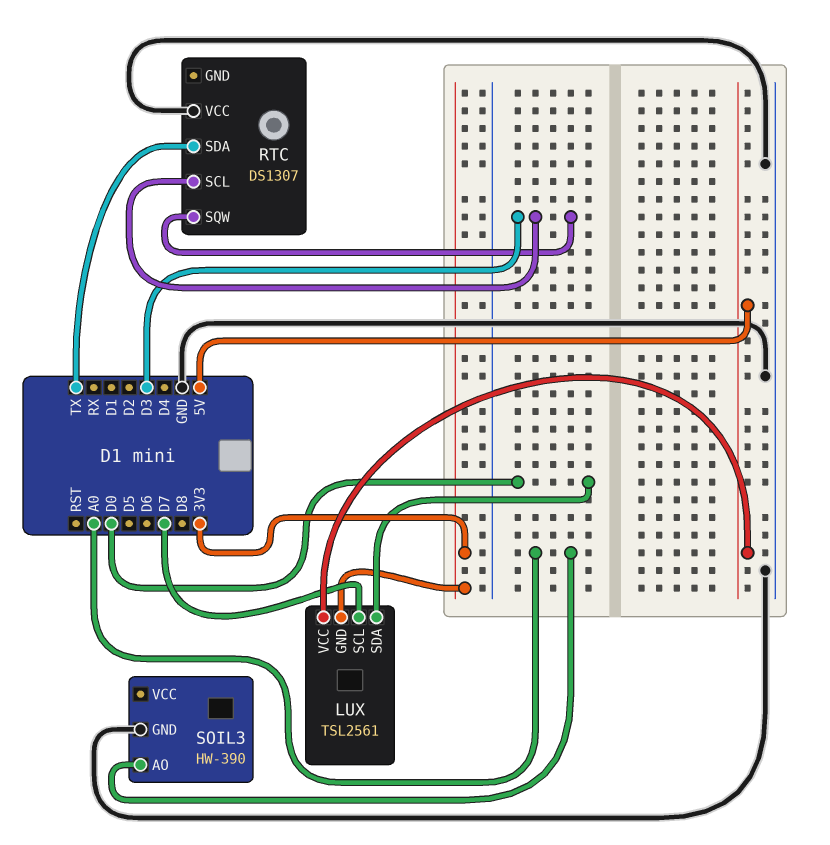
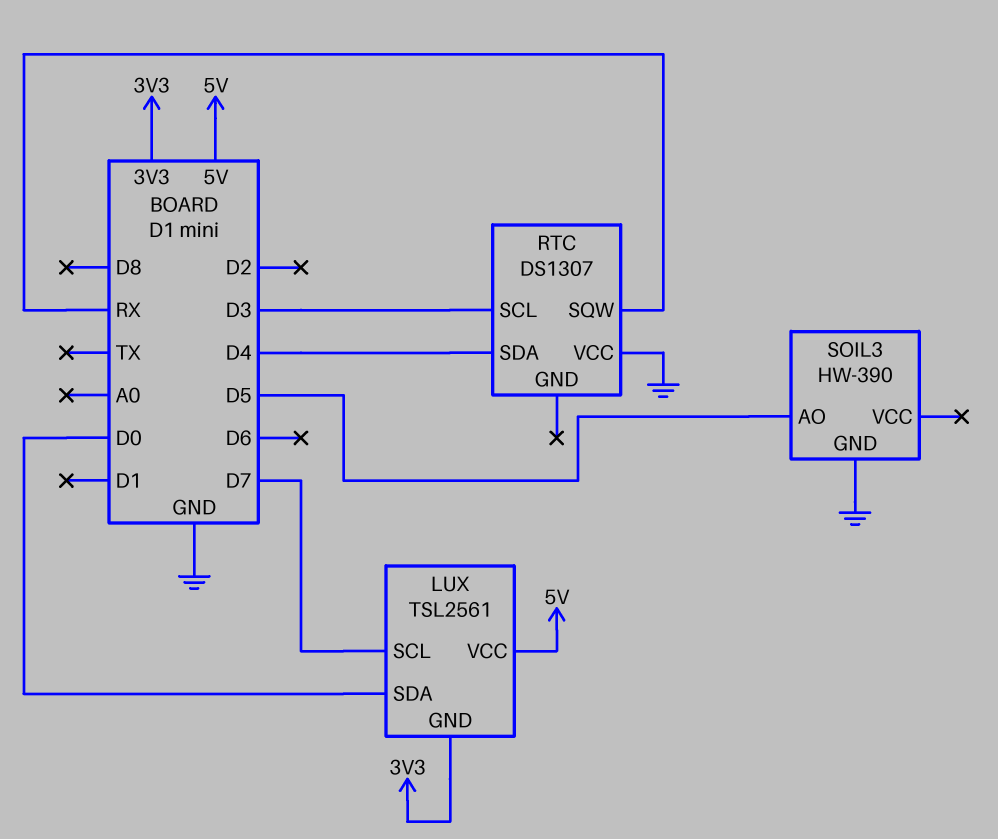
RTC pin SDA: TX -> D4
RTC pin SQW: D3 -> RX
SOIL3 pin AO: A0 -> D5

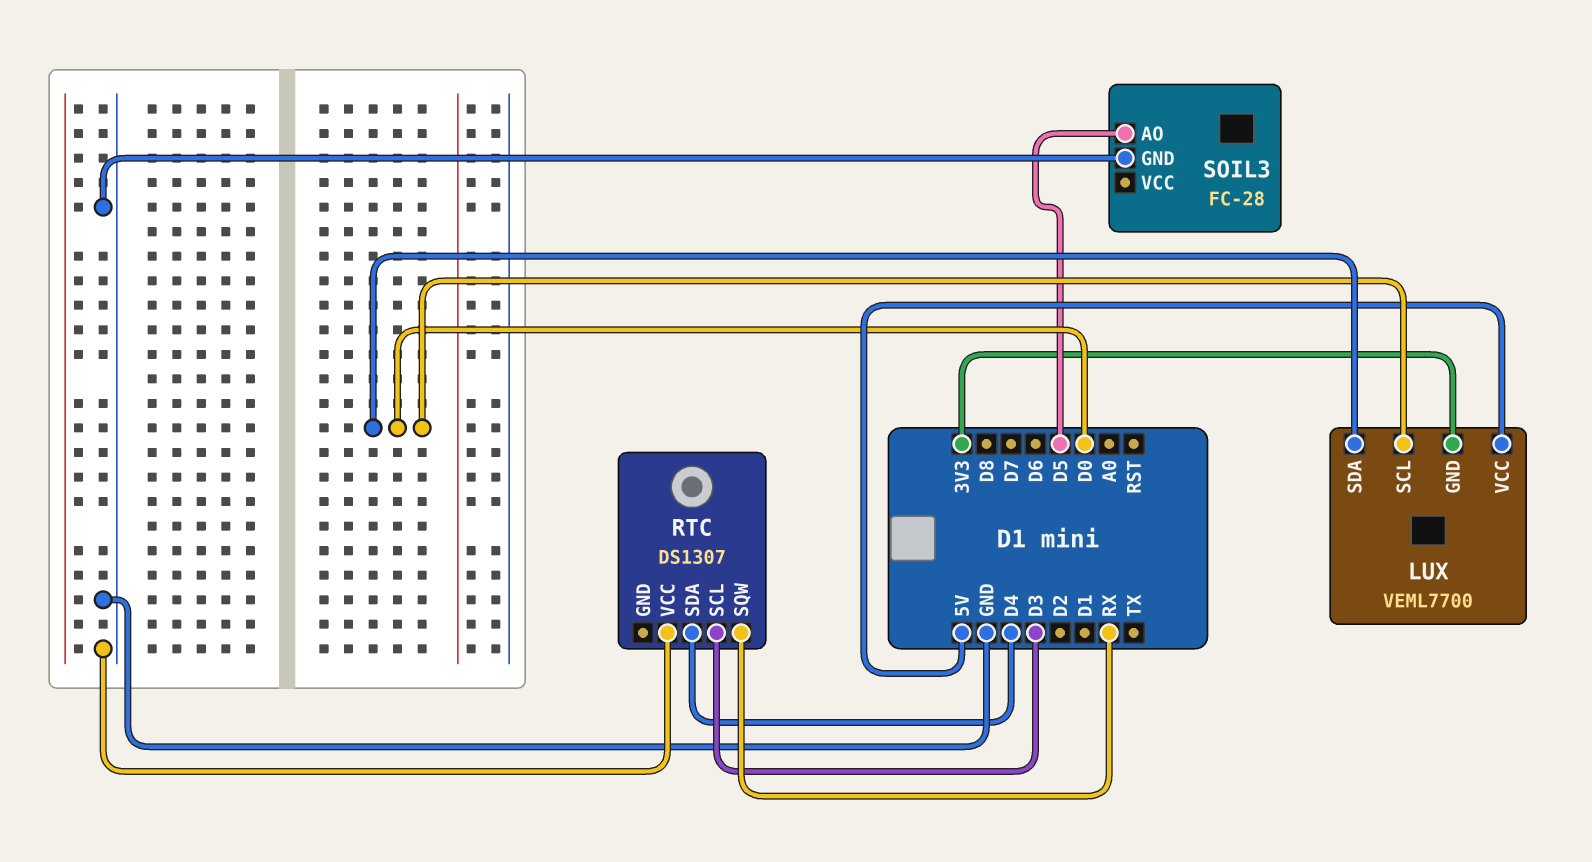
LUX: TSL2561 -> VEML7700
LUX pin SCL: D7 -> D0
SOIL3: HW-390 -> FC-28

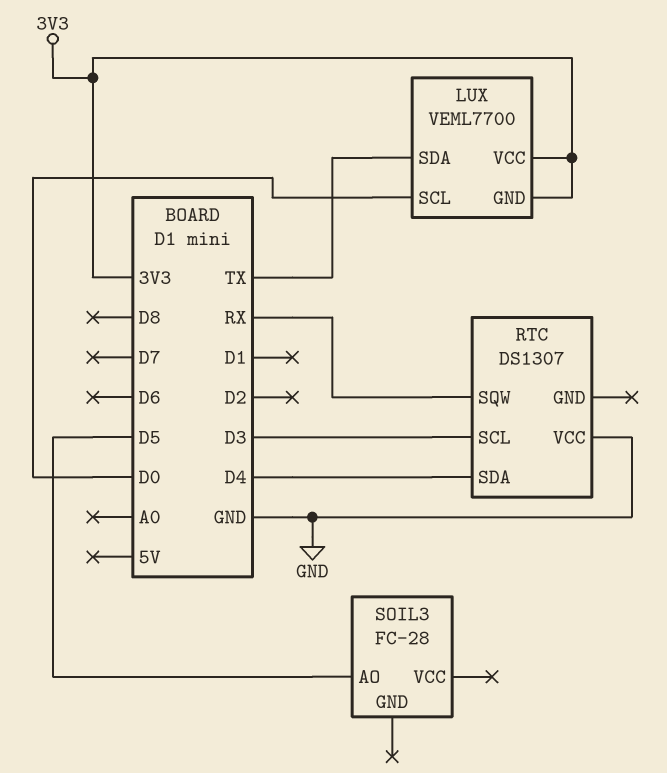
LUX pin SDA: D0 -> TX
LUX pin VCC: 5V -> 3V3
SOIL3 pin GND: GND -> none

